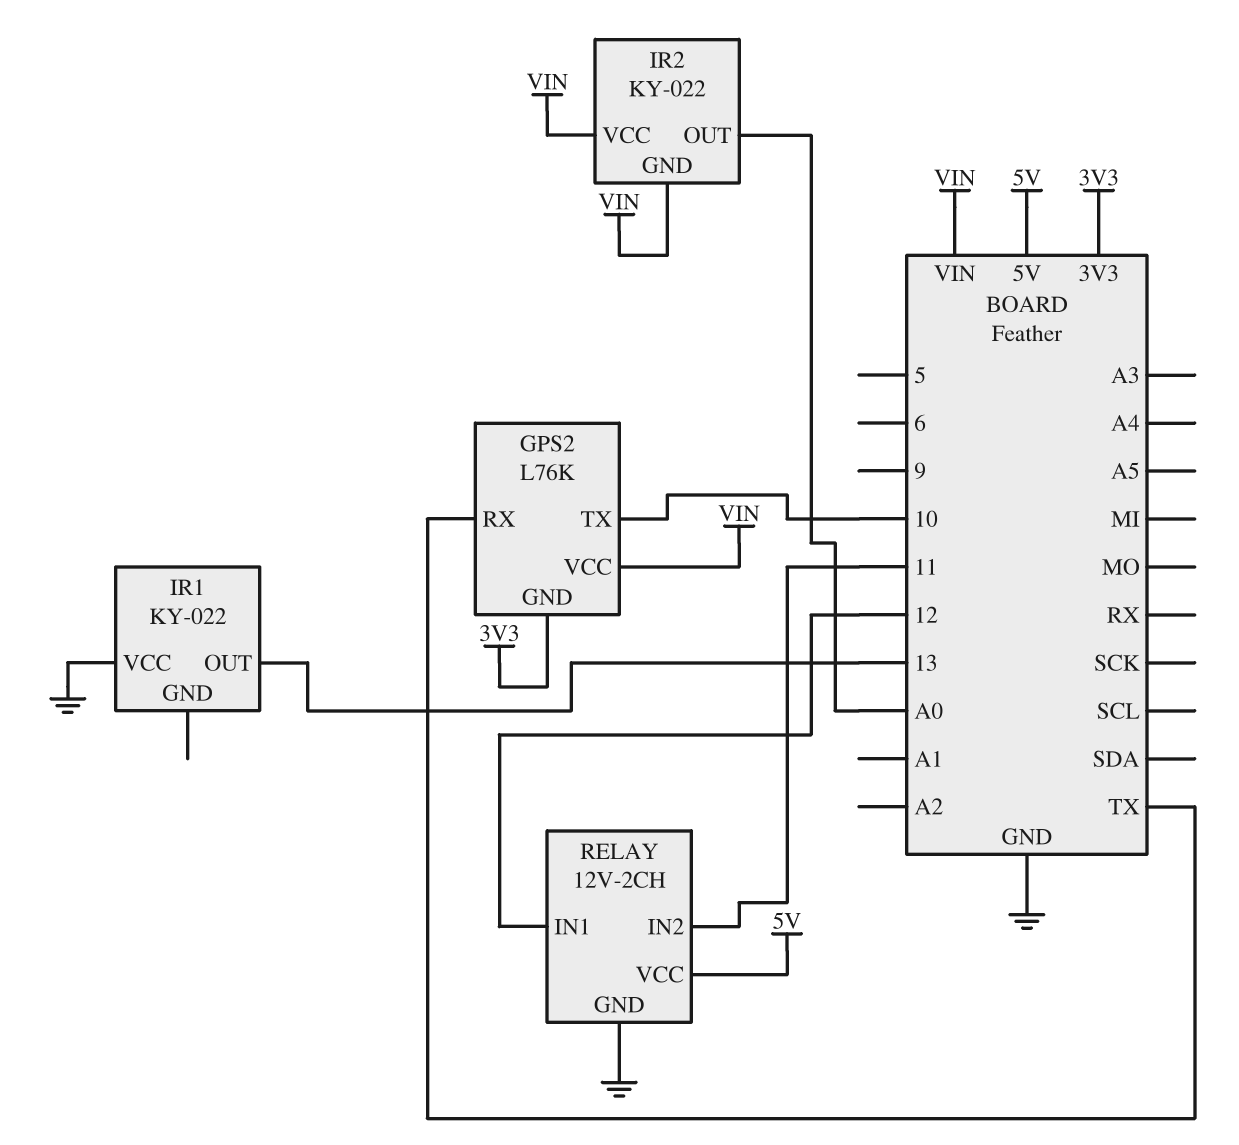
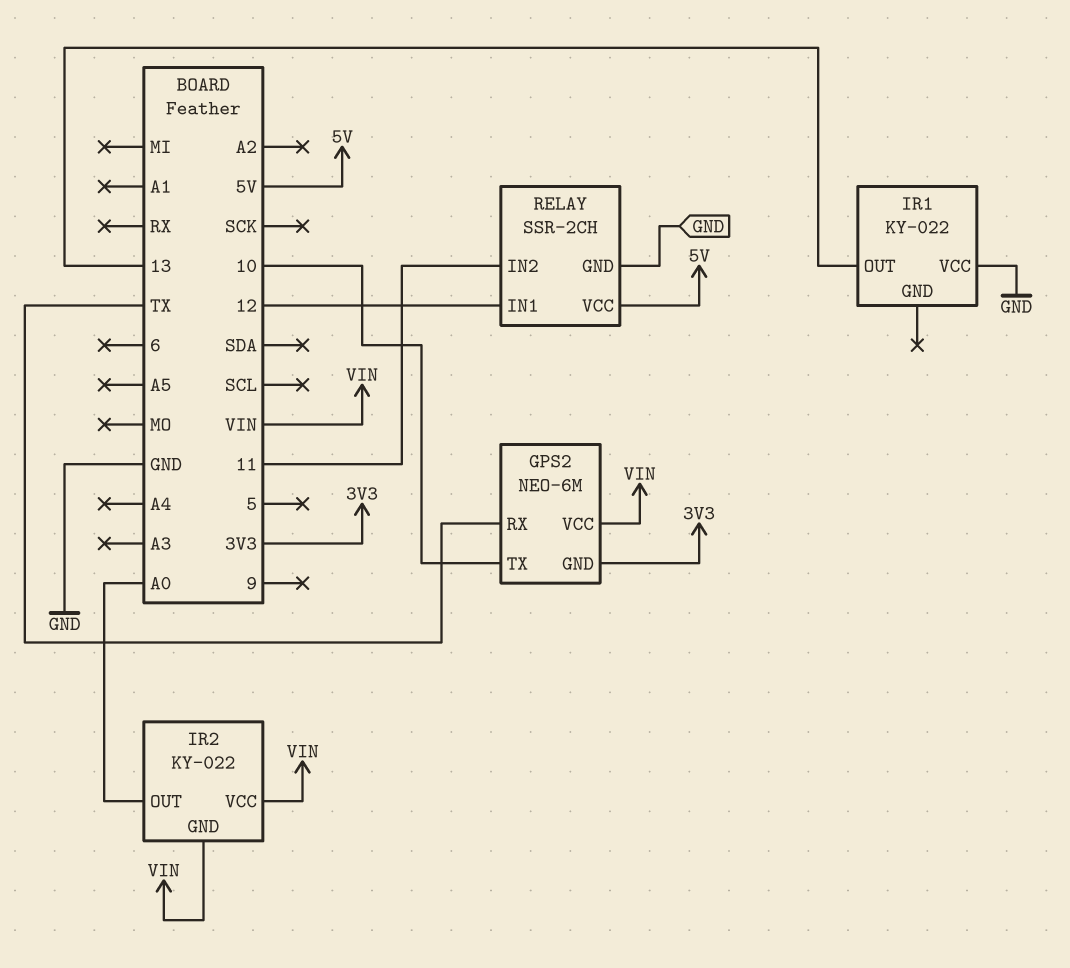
GPS2: L76K -> NEO-6M
RELAY: 12V-2CH -> SSR-2CH

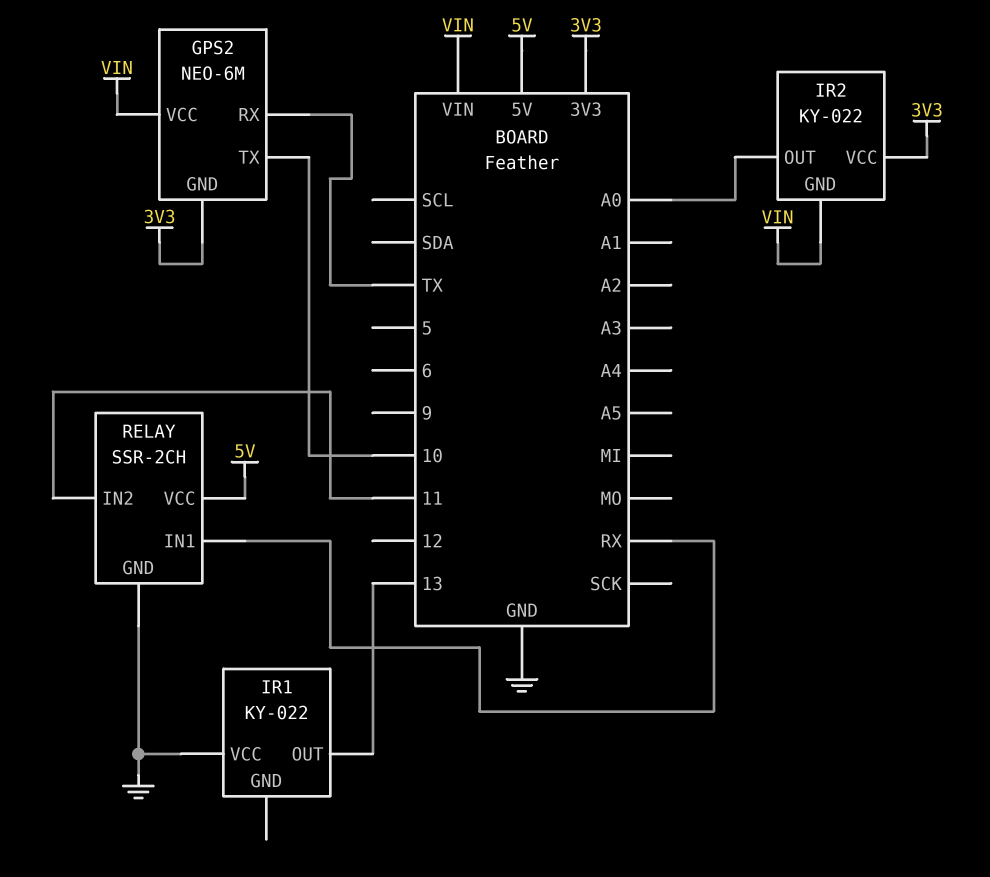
IR2 pin VCC: VIN -> 3V3
RELAY pin IN1: 12 -> RX

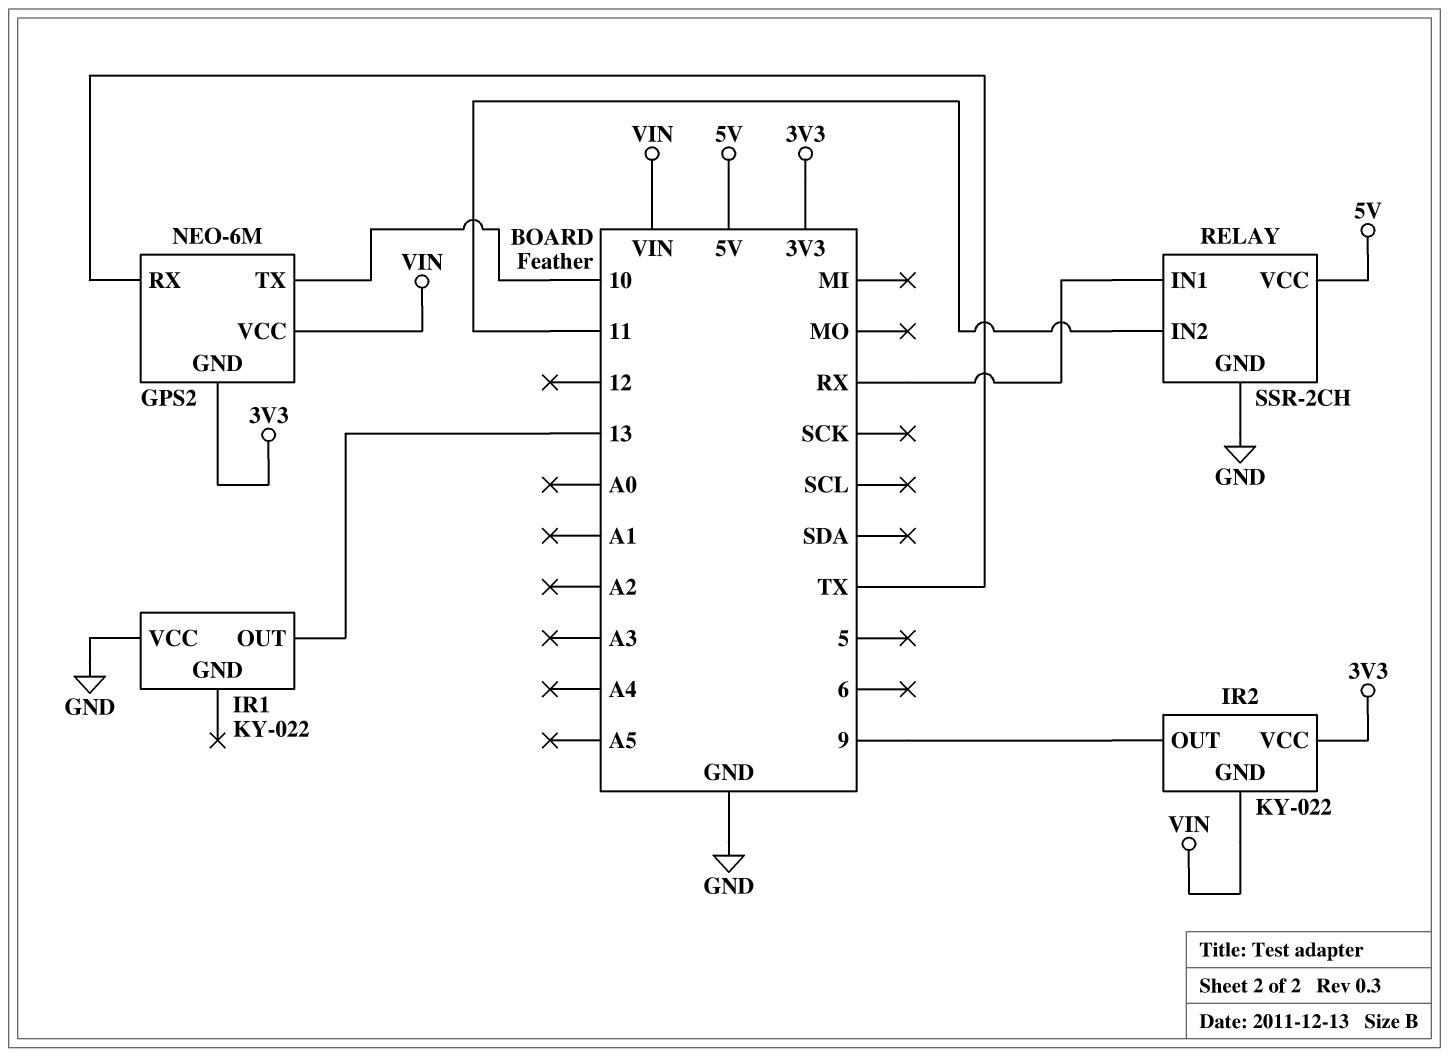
IR2 pin OUT: A0 -> 9

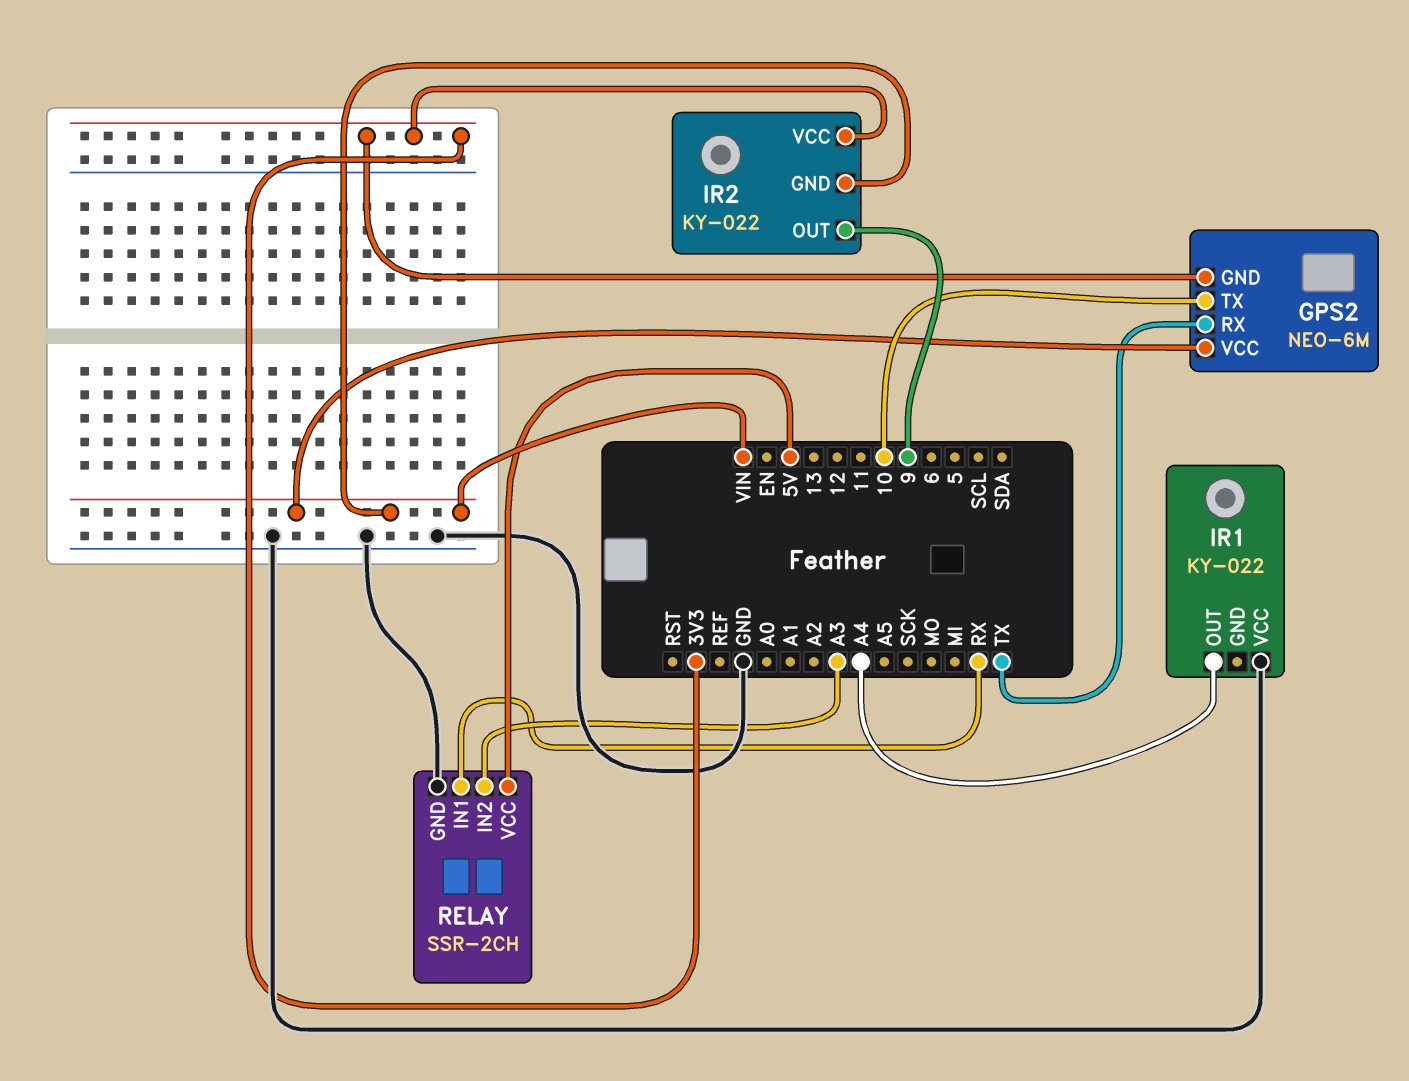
IR1 pin OUT: 13 -> A4
RELAY pin IN2: 11 -> A3

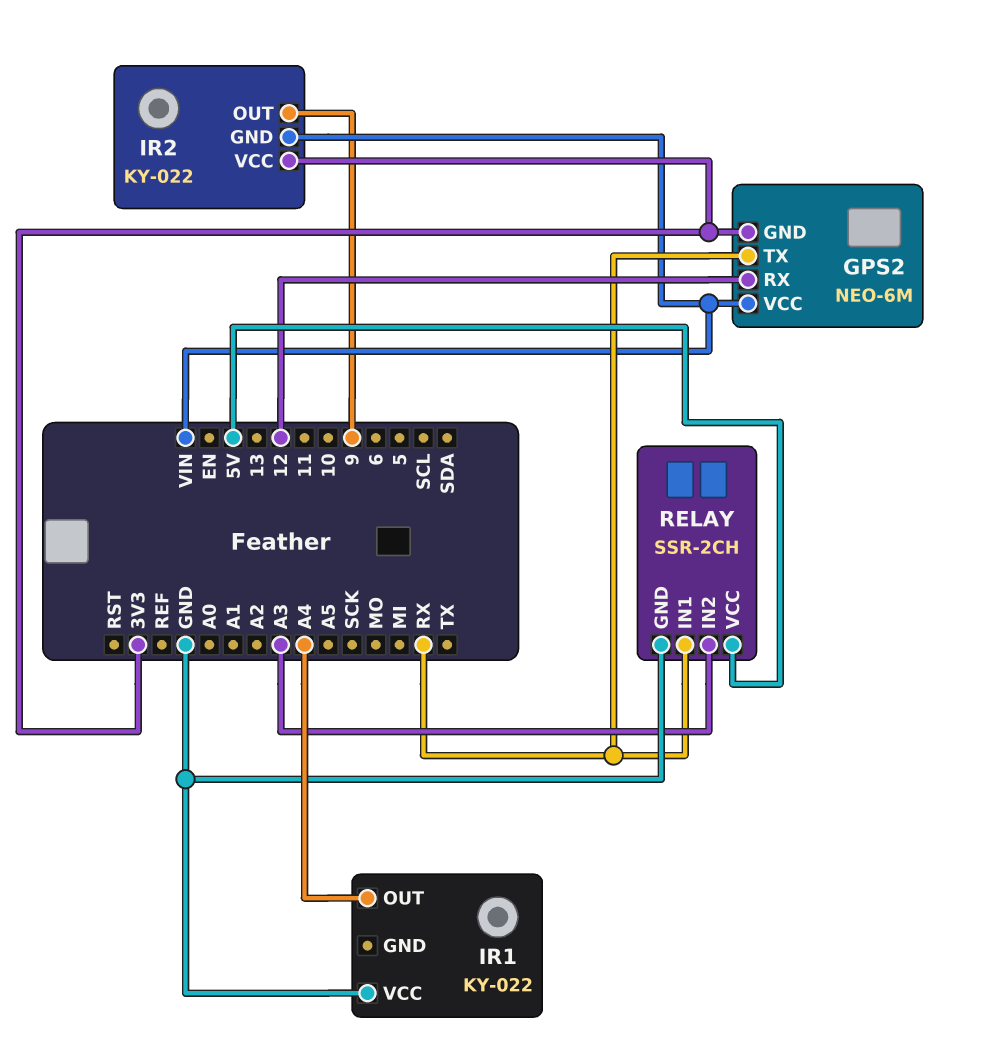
GPS2 pin RX: TX -> 12
GPS2 pin TX: 10 -> RX

